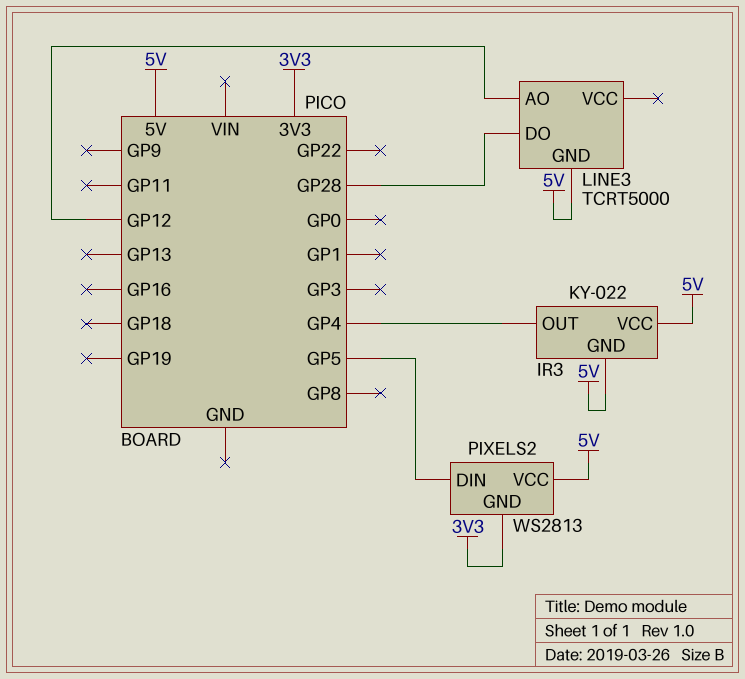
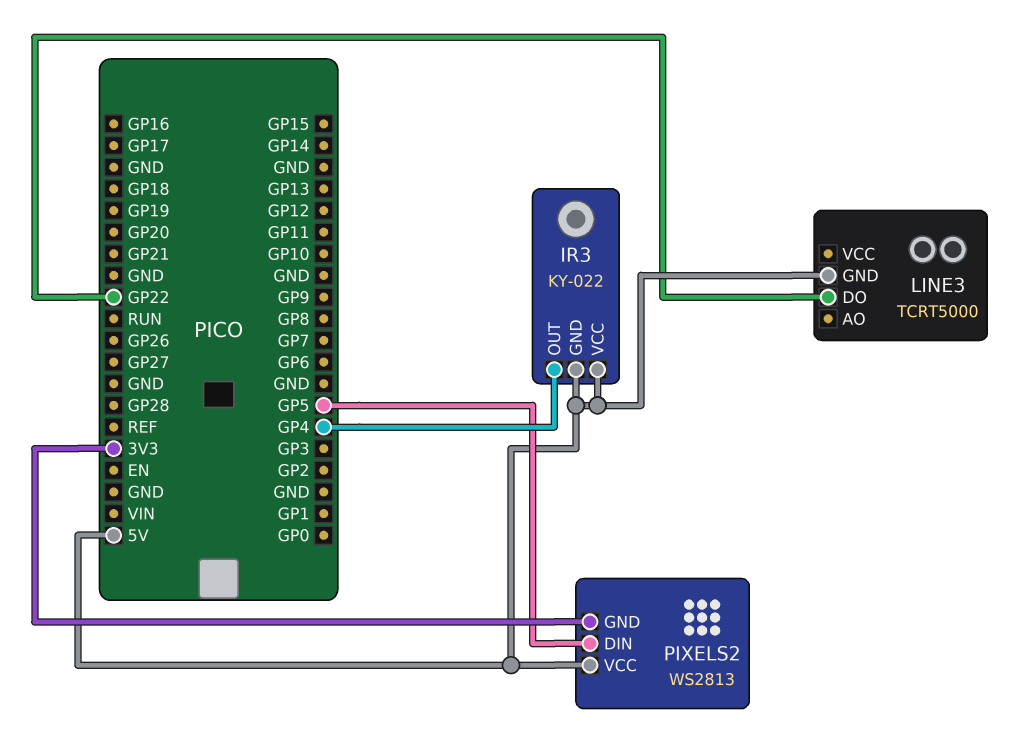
LINE3 pin AO: GP12 -> none
LINE3 pin DO: GP28 -> GP22

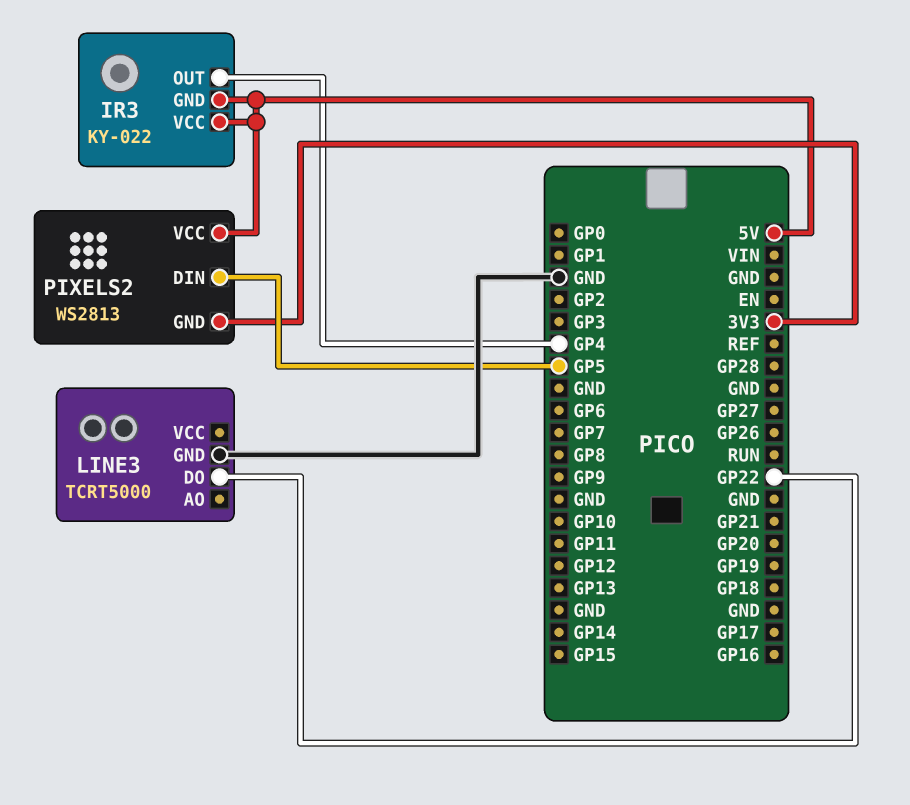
LINE3 pin GND: 5V -> GND

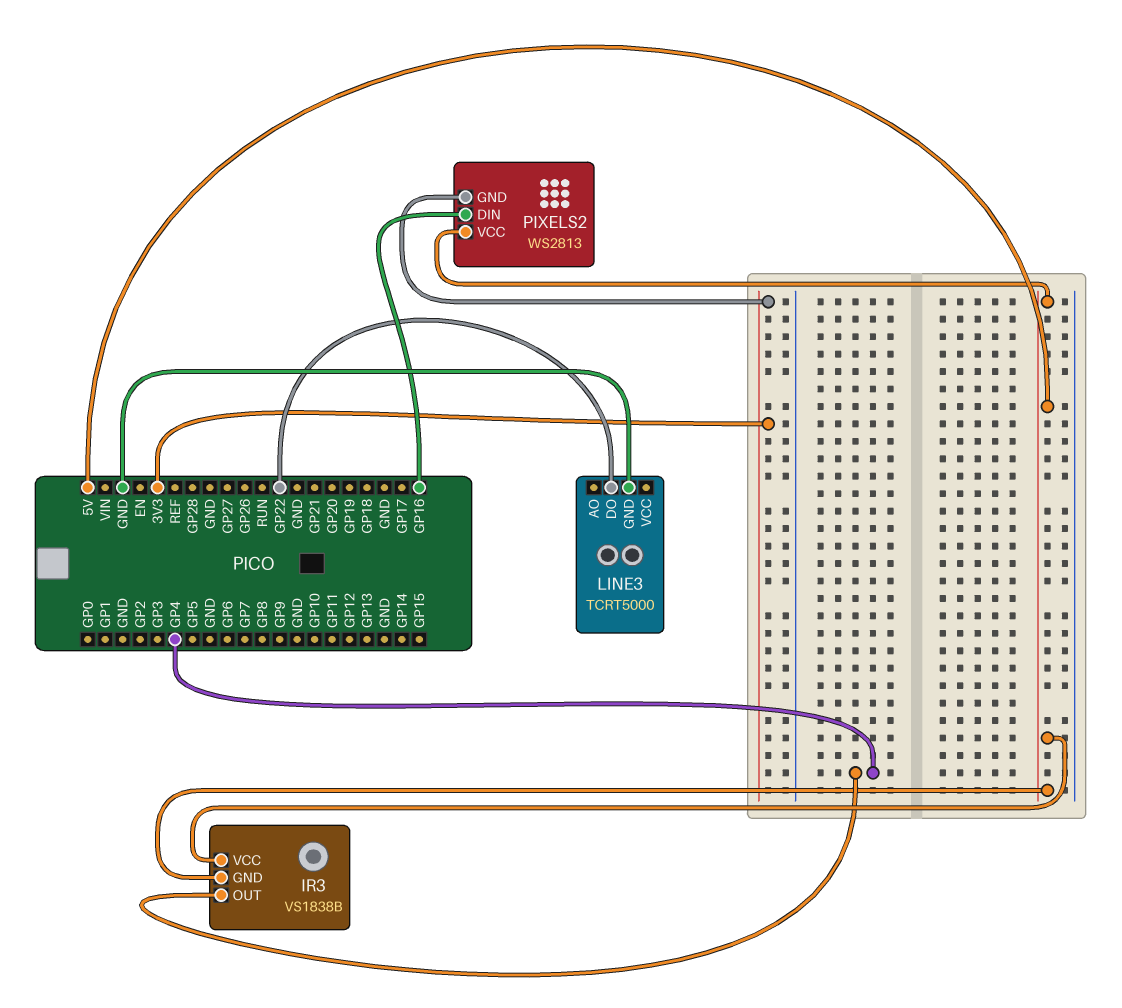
IR3: KY-022 -> VS1838B
PIXELS2 pin DIN: GP5 -> GP16

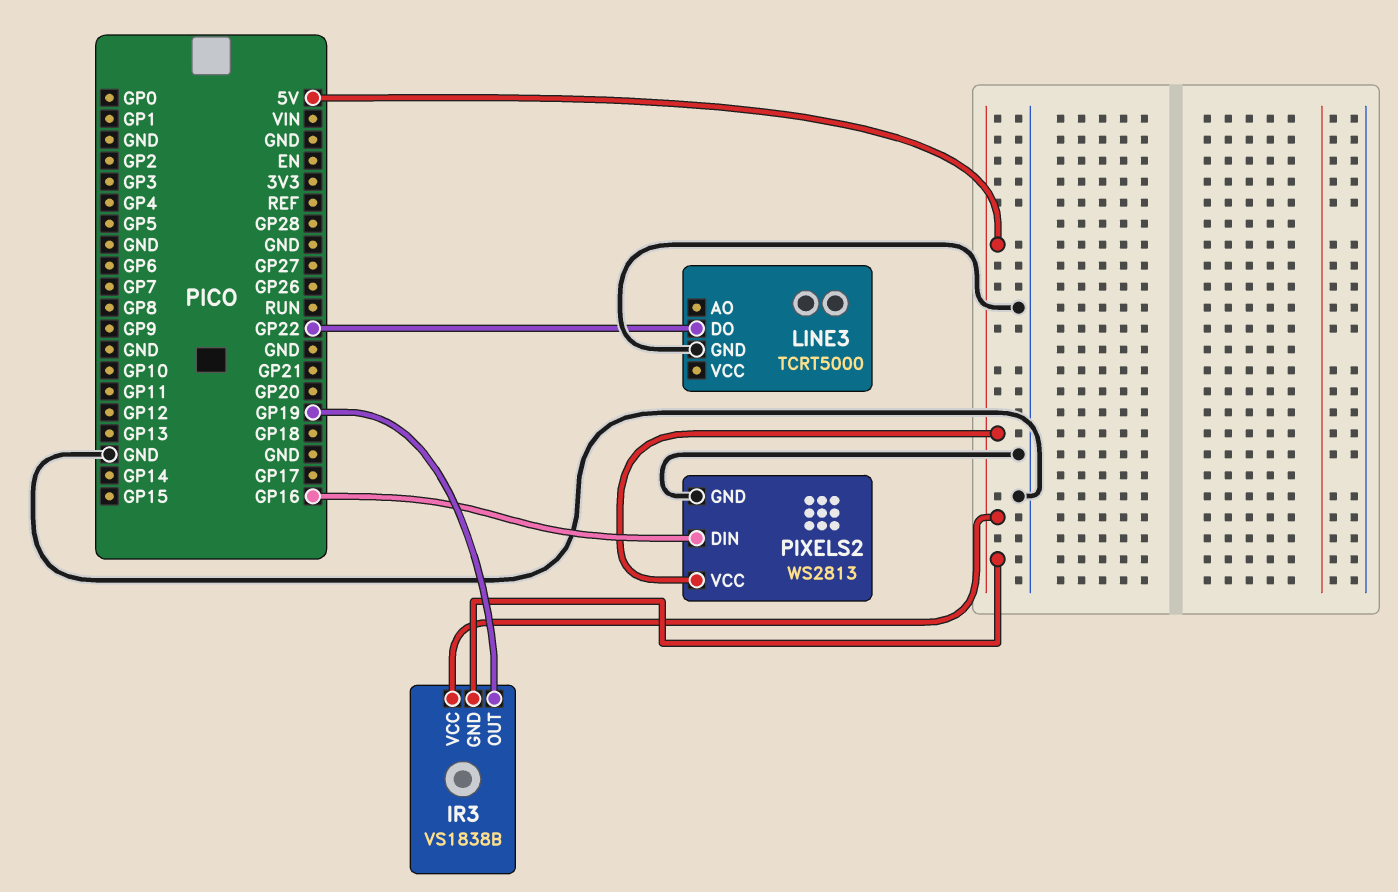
IR3 pin OUT: GP4 -> GP19
PIXELS2 pin GND: 3V3 -> GND

